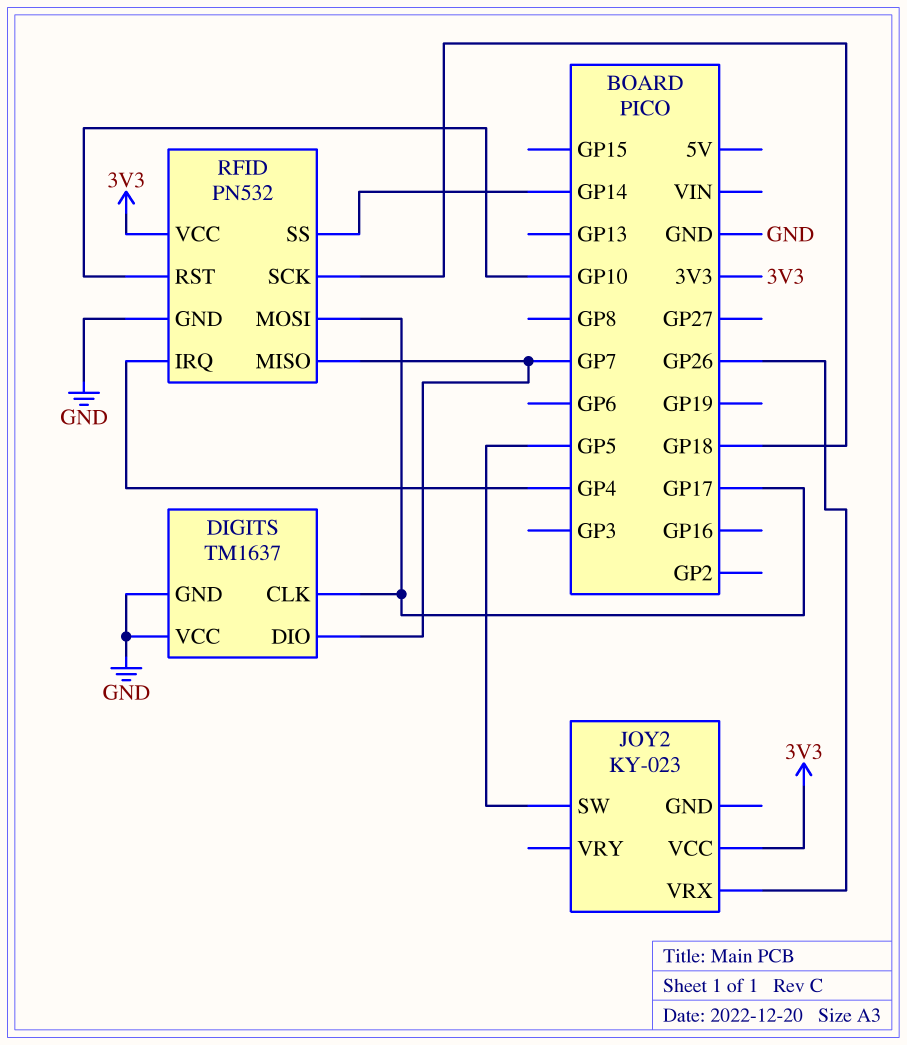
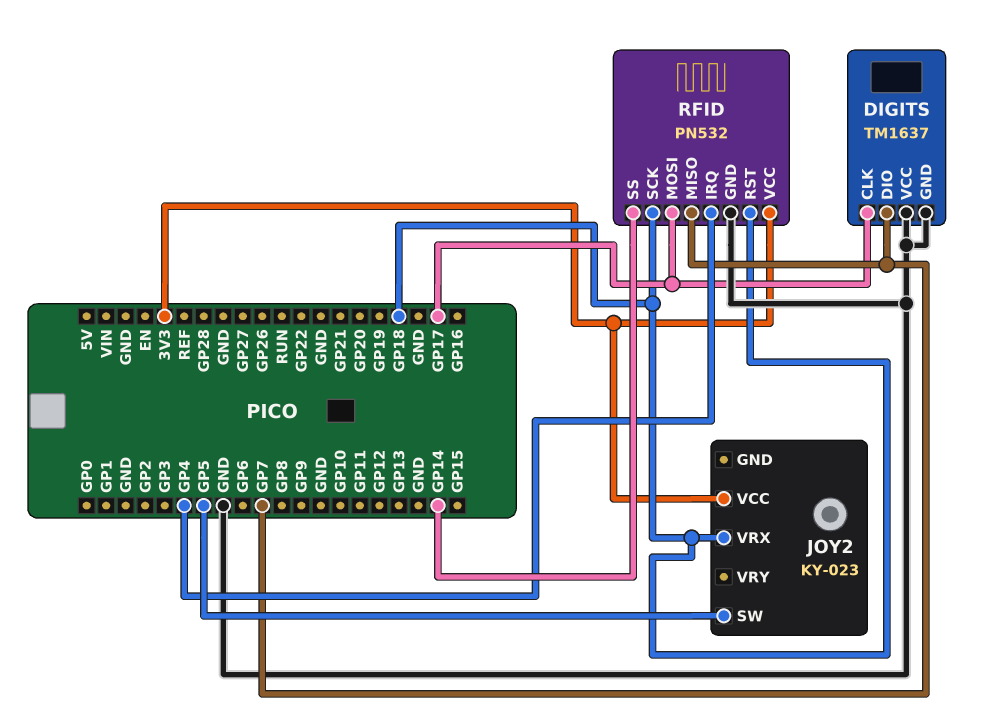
JOY2 pin VRX: GP26 -> GP18
RFID pin RST: GP10 -> GP18

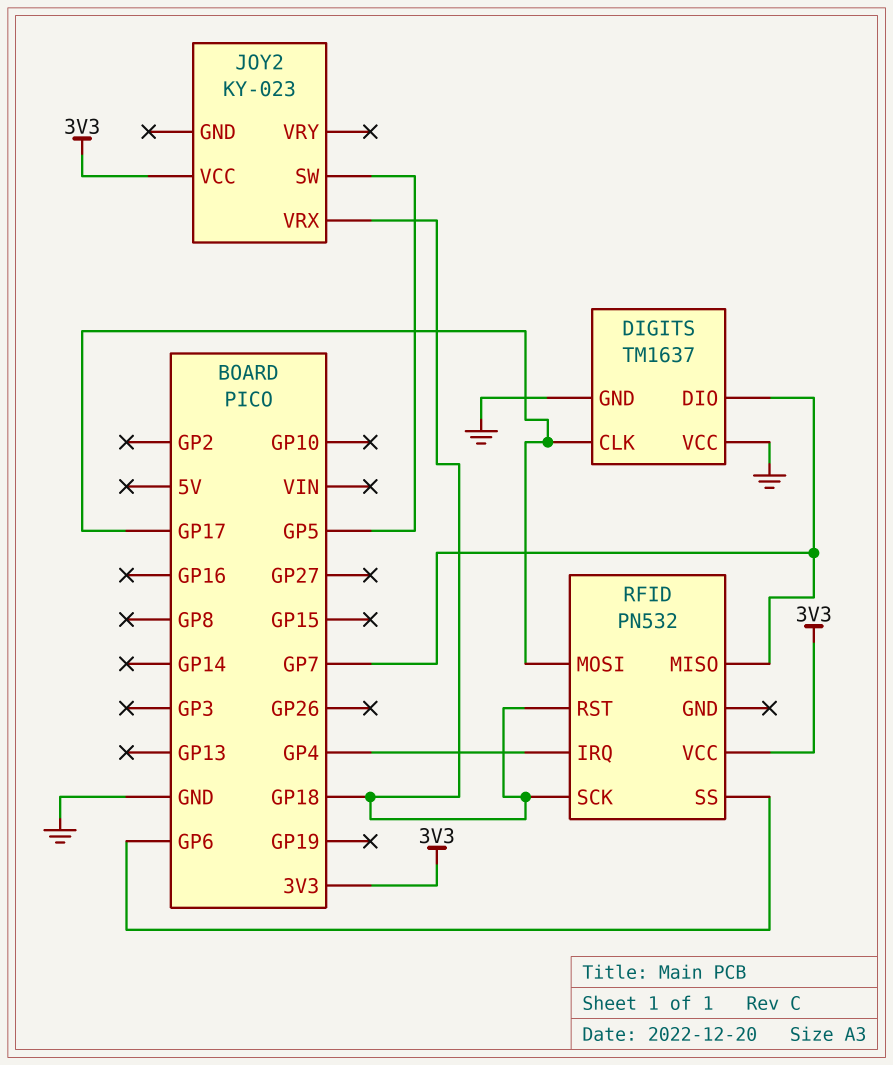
RFID pin GND: GND -> none
RFID pin SS: GP14 -> GP6

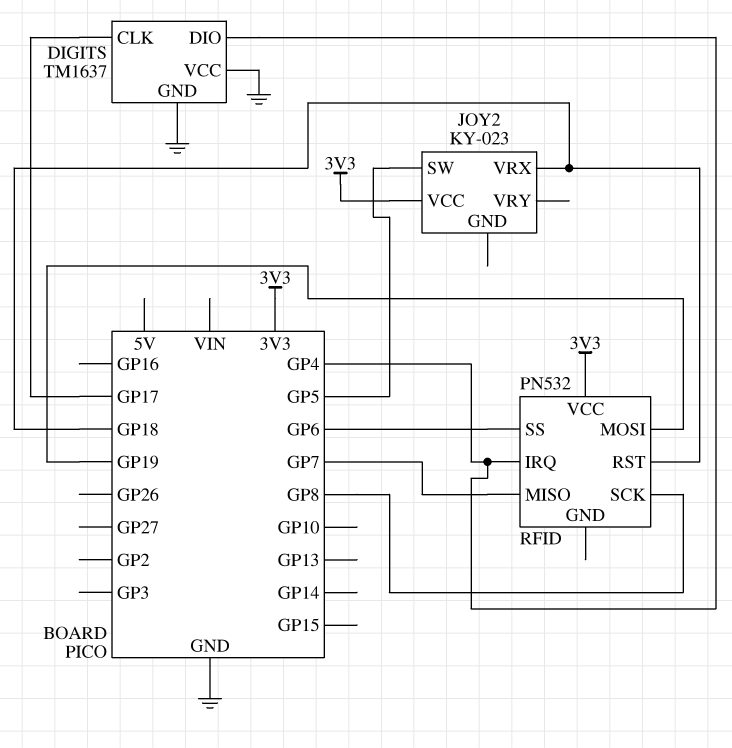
DIGITS pin DIO: GP7 -> GP4
RFID pin MOSI: GP17 -> GP19
RFID pin SCK: GP18 -> GP8

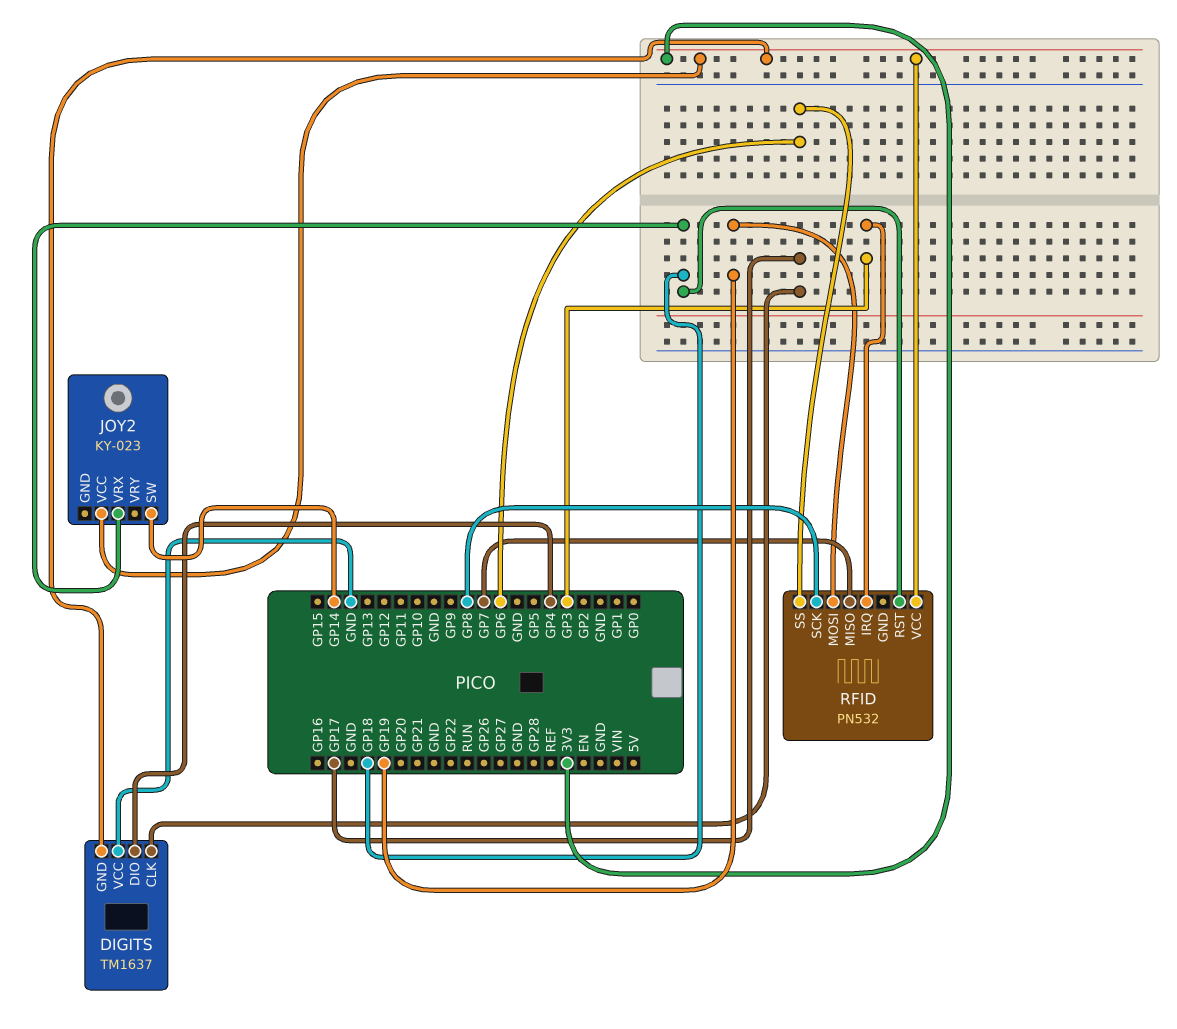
DIGITS pin GND: GND -> 3V3
JOY2 pin SW: GP5 -> GP14
RFID pin IRQ: GP4 -> GP3

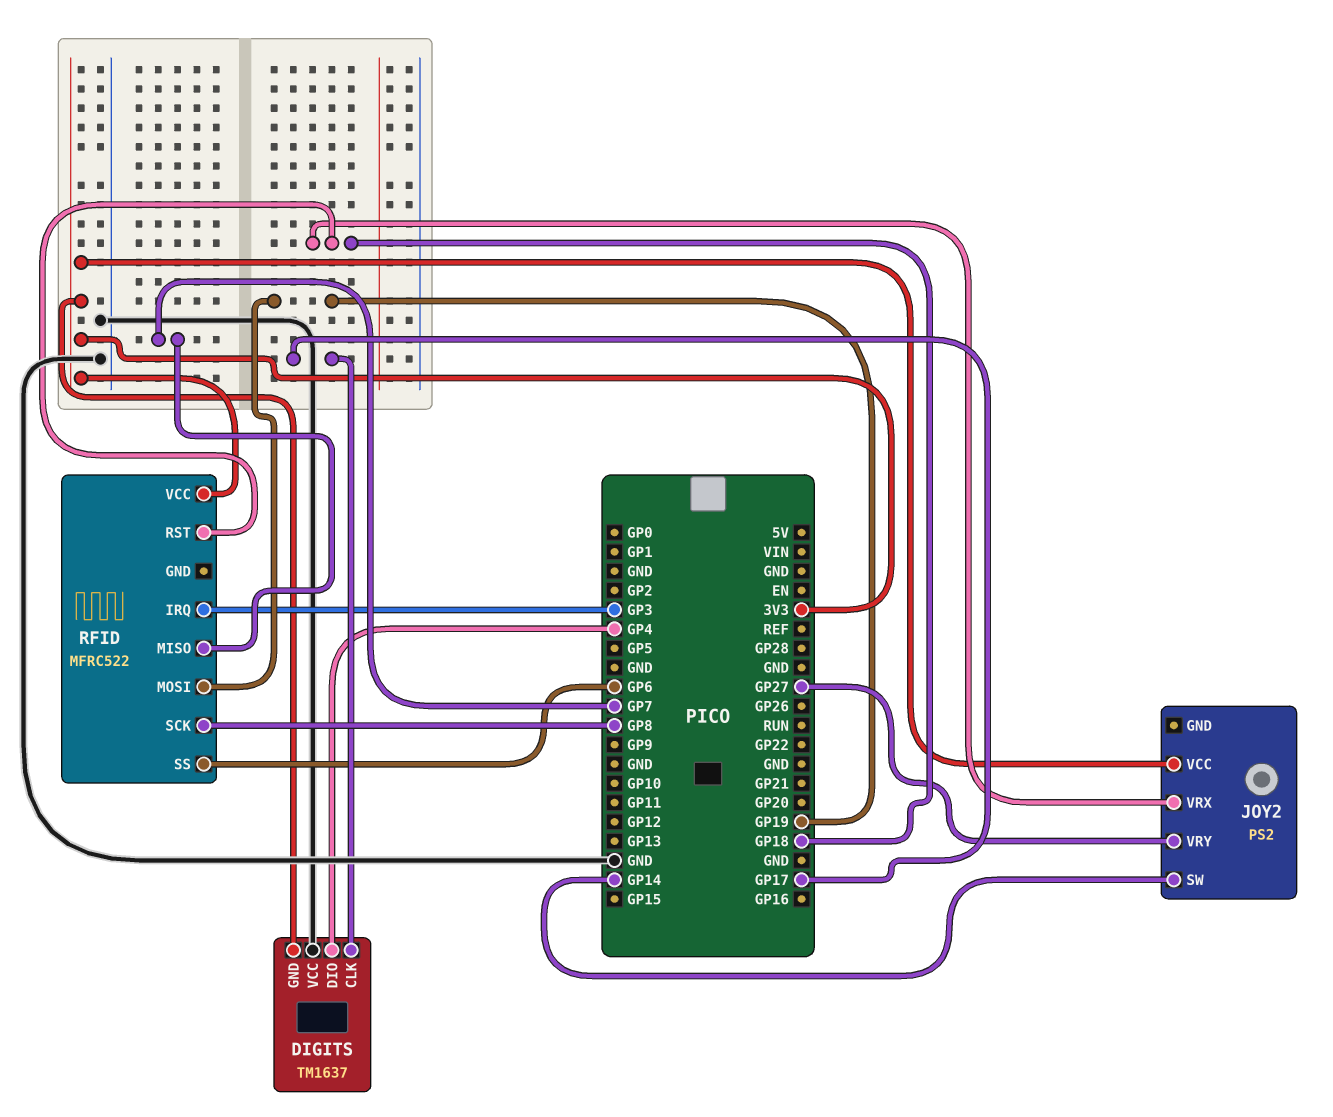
JOY2: KY-023 -> PS2
JOY2 pin VRY: none -> GP27
RFID: PN532 -> MFRC522

